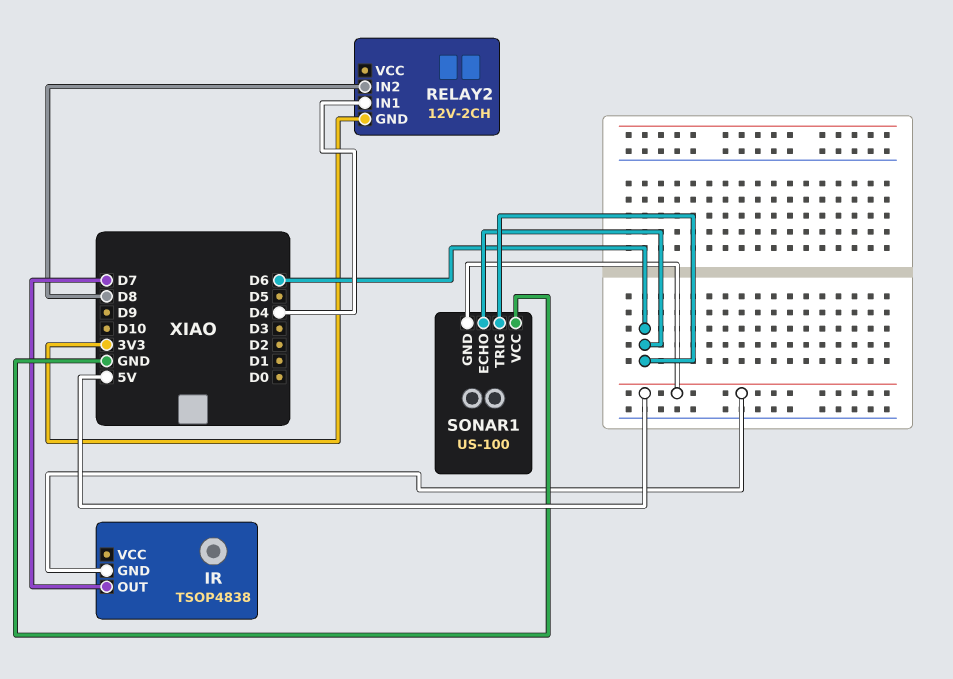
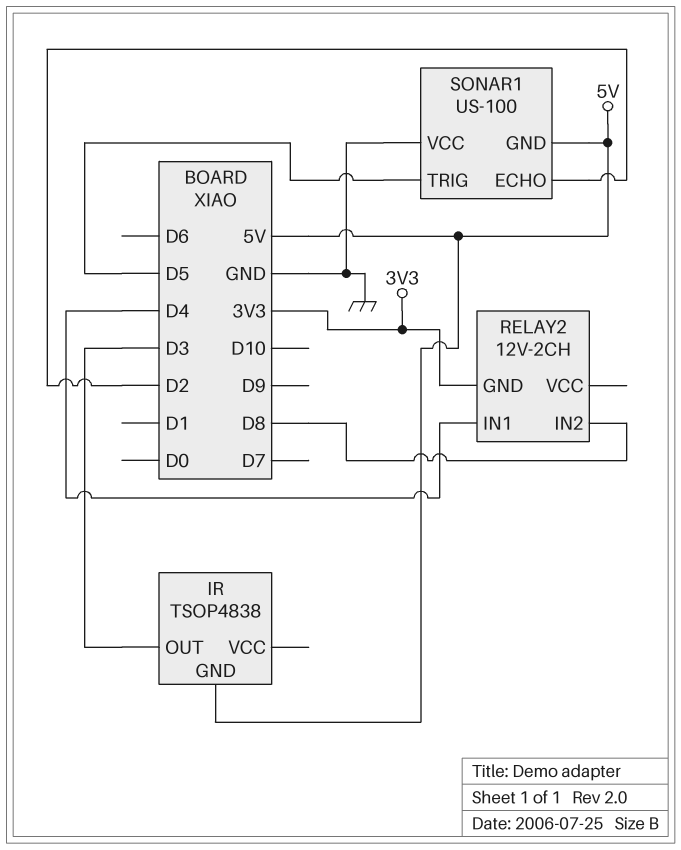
IR pin OUT: D7 -> D3
SONAR1 pin ECHO: D6 -> D2
SONAR1 pin TRIG: D6 -> D5

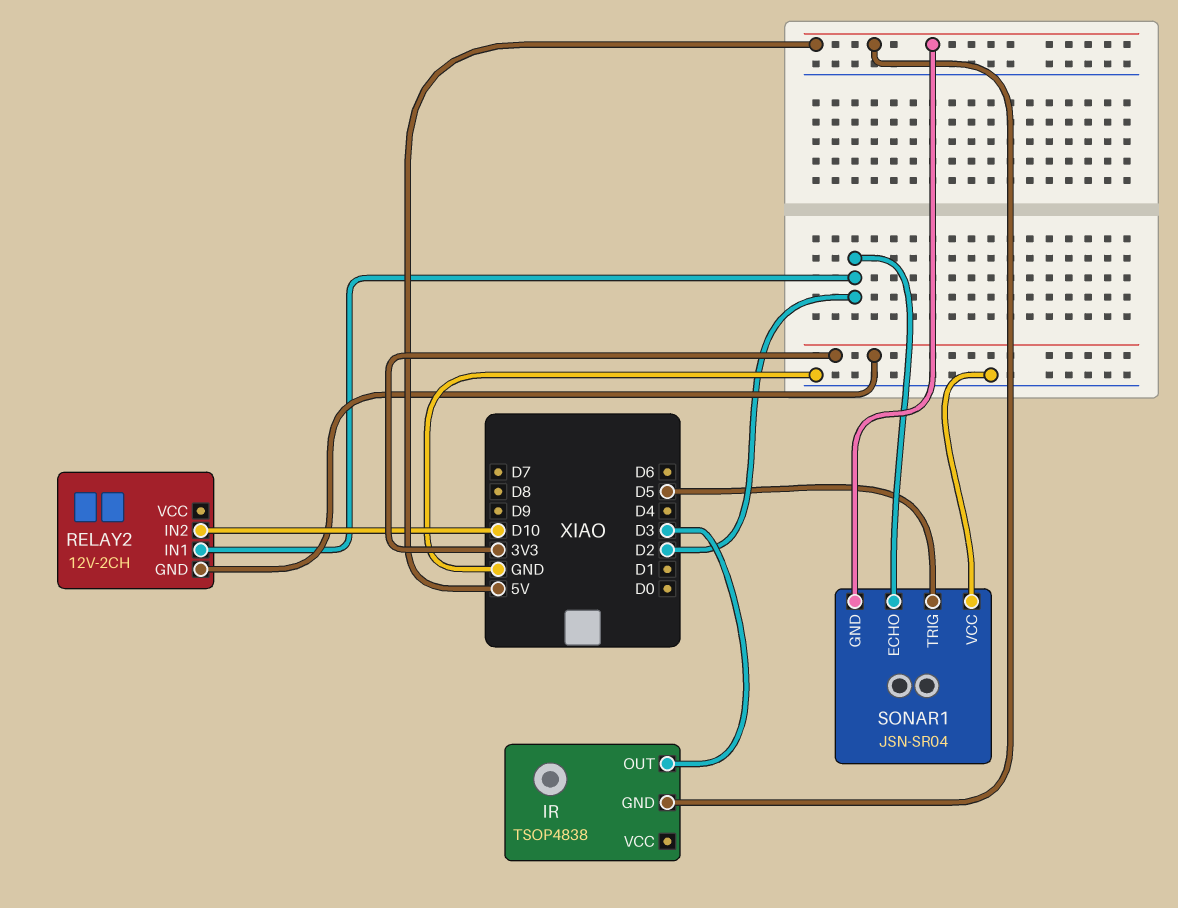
RELAY2 pin IN1: D4 -> D2
RELAY2 pin IN2: D8 -> D10
SONAR1: US-100 -> JSN-SR04

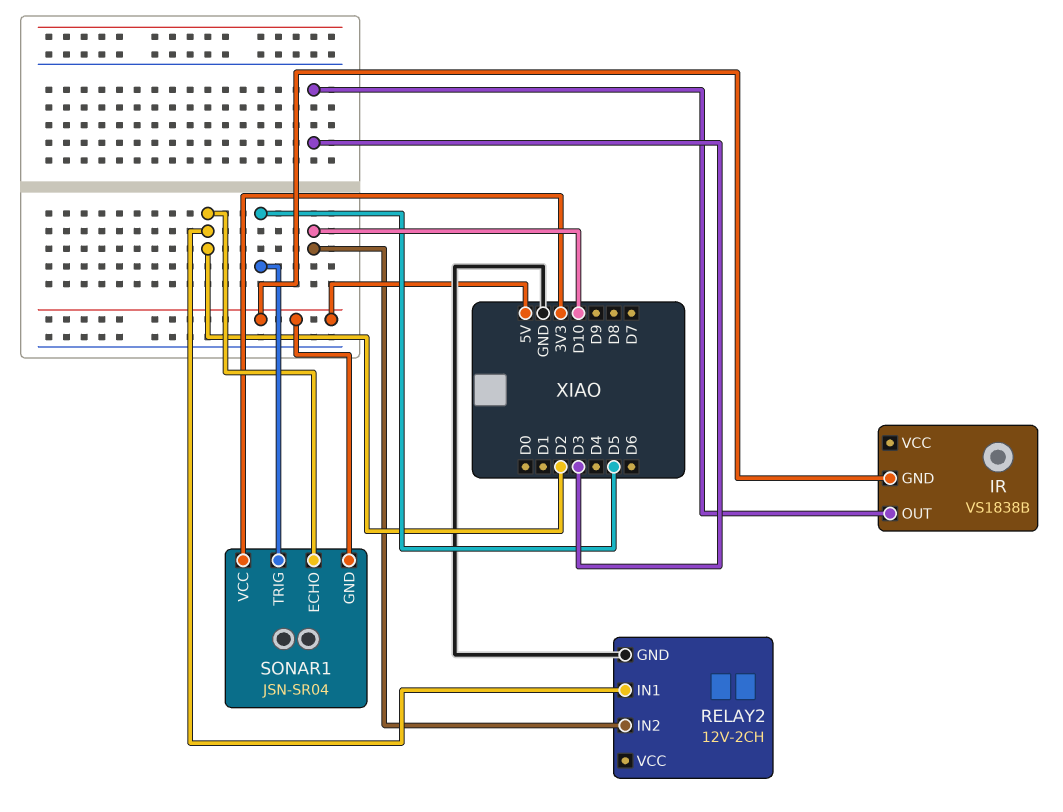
IR: TSOP4838 -> VS1838B
RELAY2 pin GND: 3V3 -> GND
SONAR1 pin VCC: GND -> 3V3

